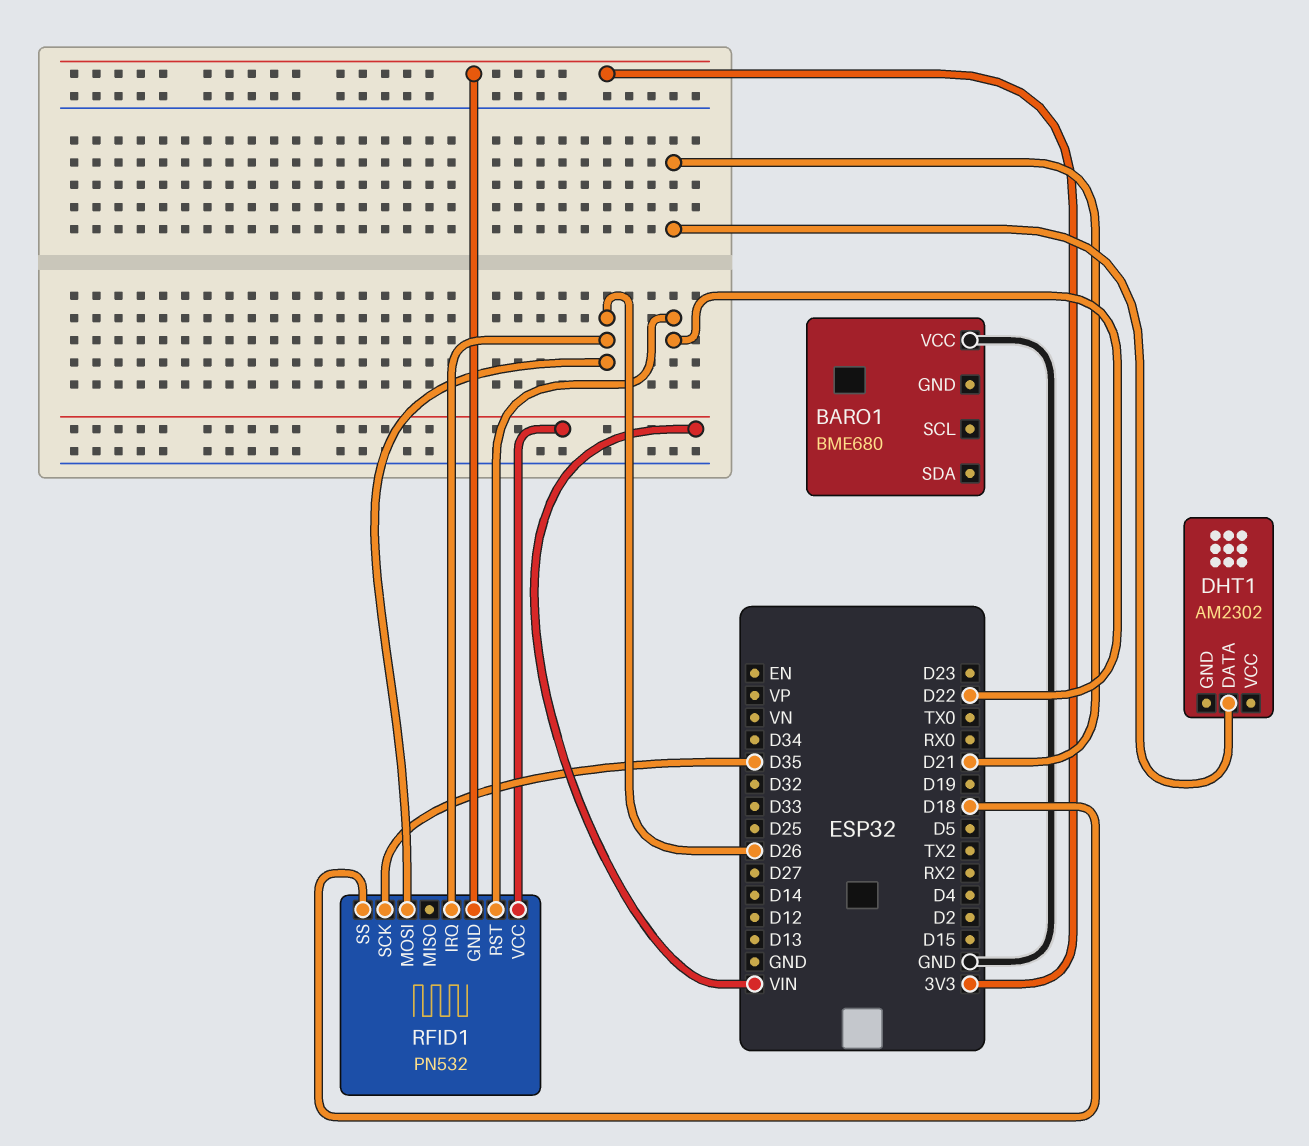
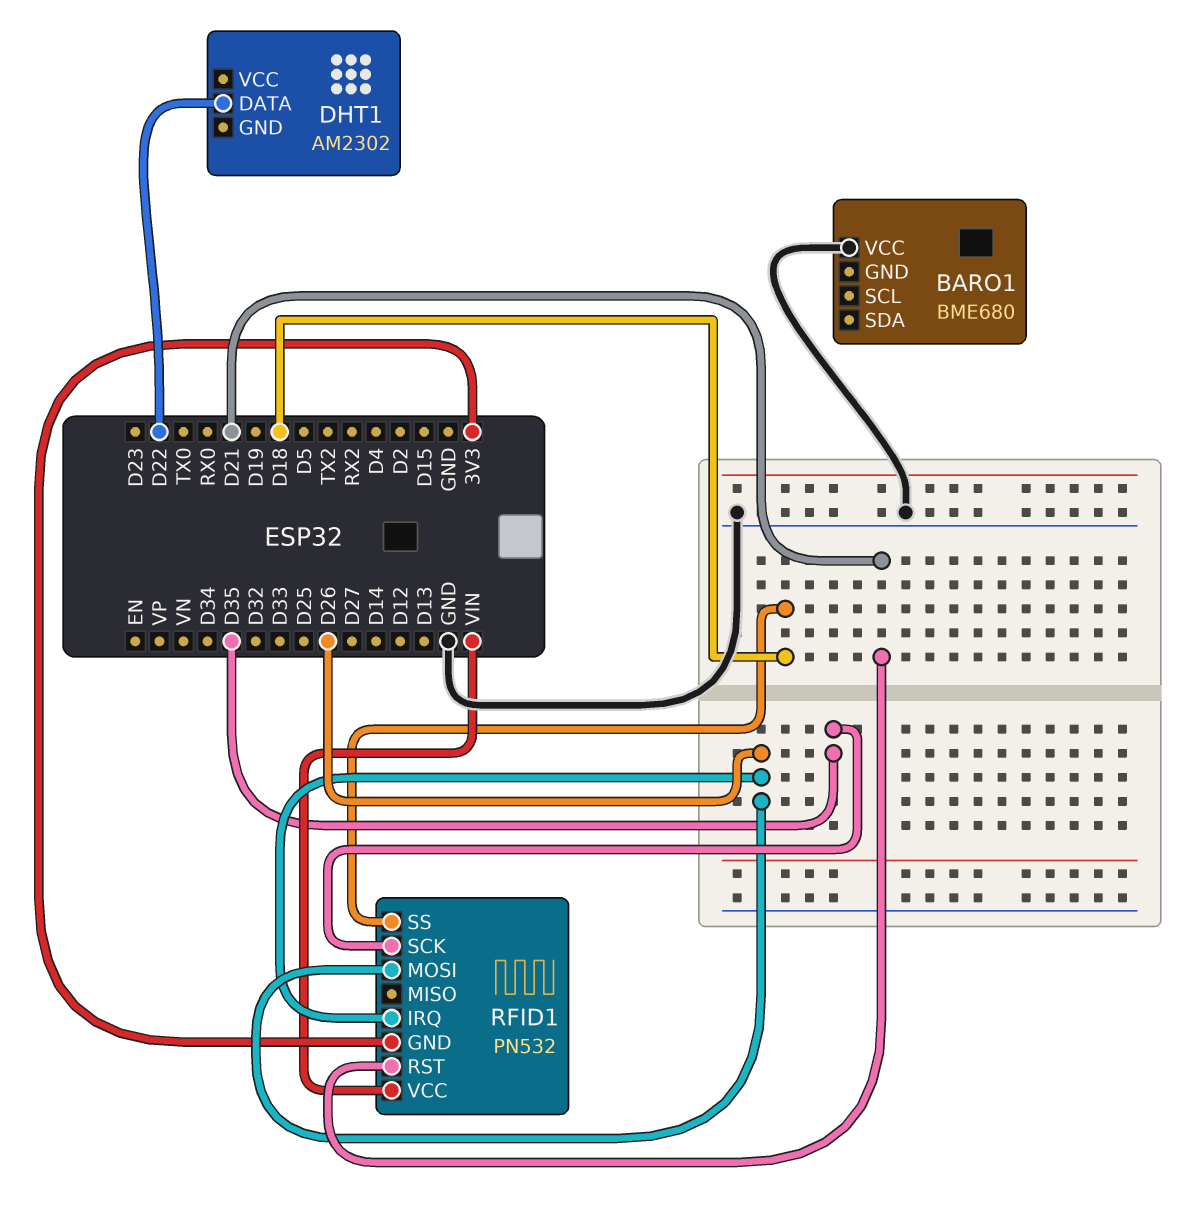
DHT1 pin DATA: D21 -> D22
RFID1 pin RST: D22 -> D21

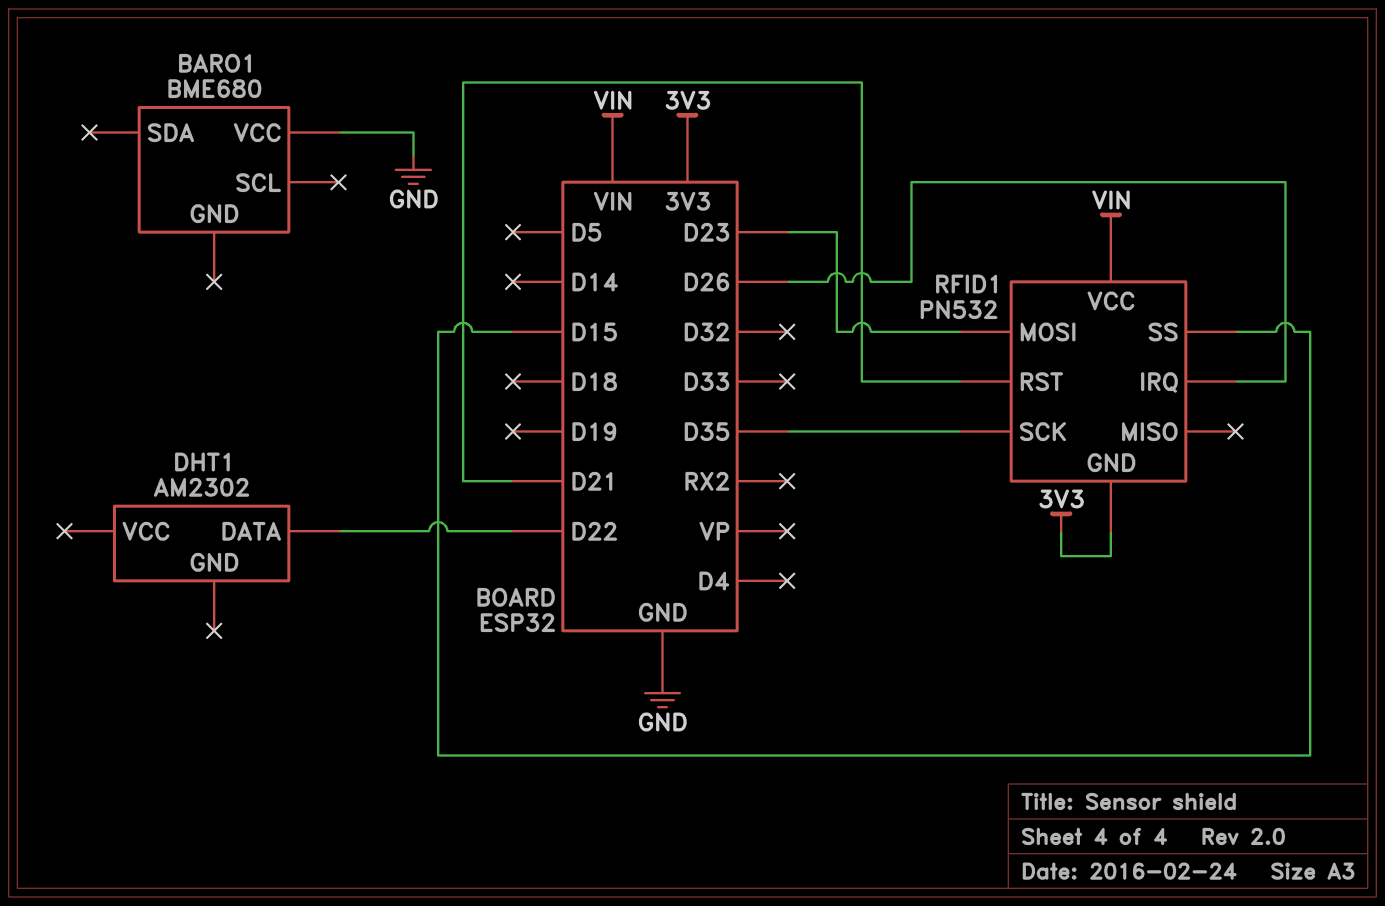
RFID1 pin MOSI: D26 -> D23
RFID1 pin SS: D18 -> D15

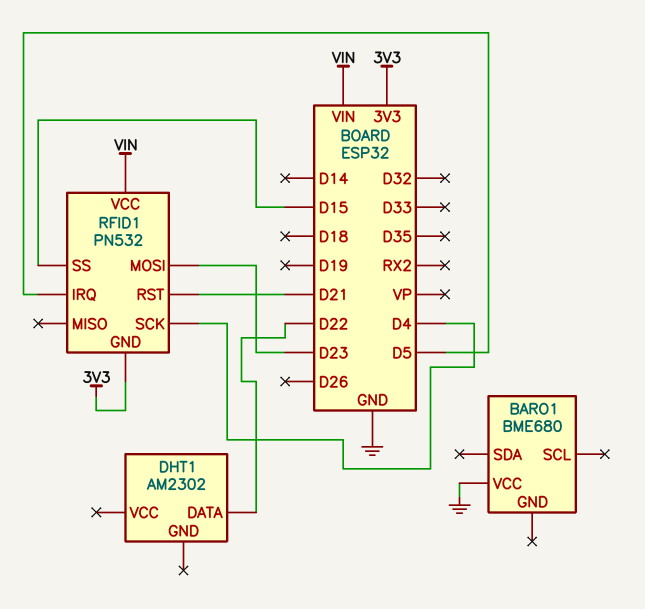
RFID1 pin IRQ: D26 -> D5
RFID1 pin SCK: D35 -> D4

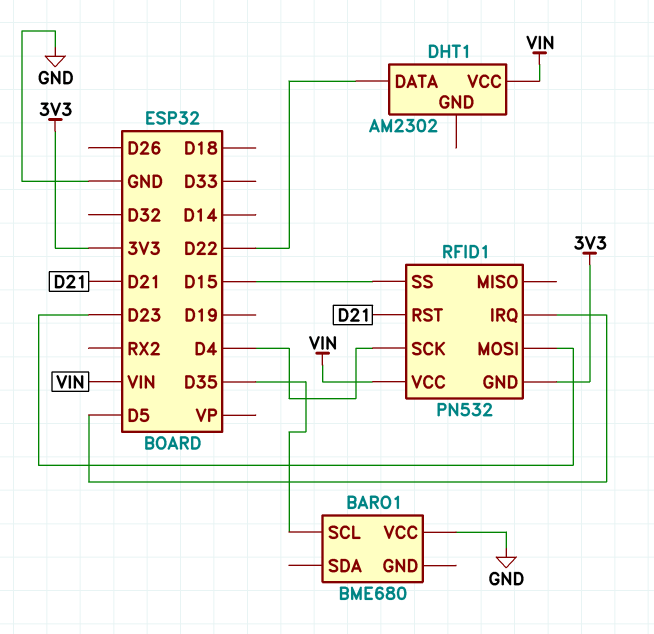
BARO1 pin SCL: none -> D35
DHT1 pin VCC: none -> VIN

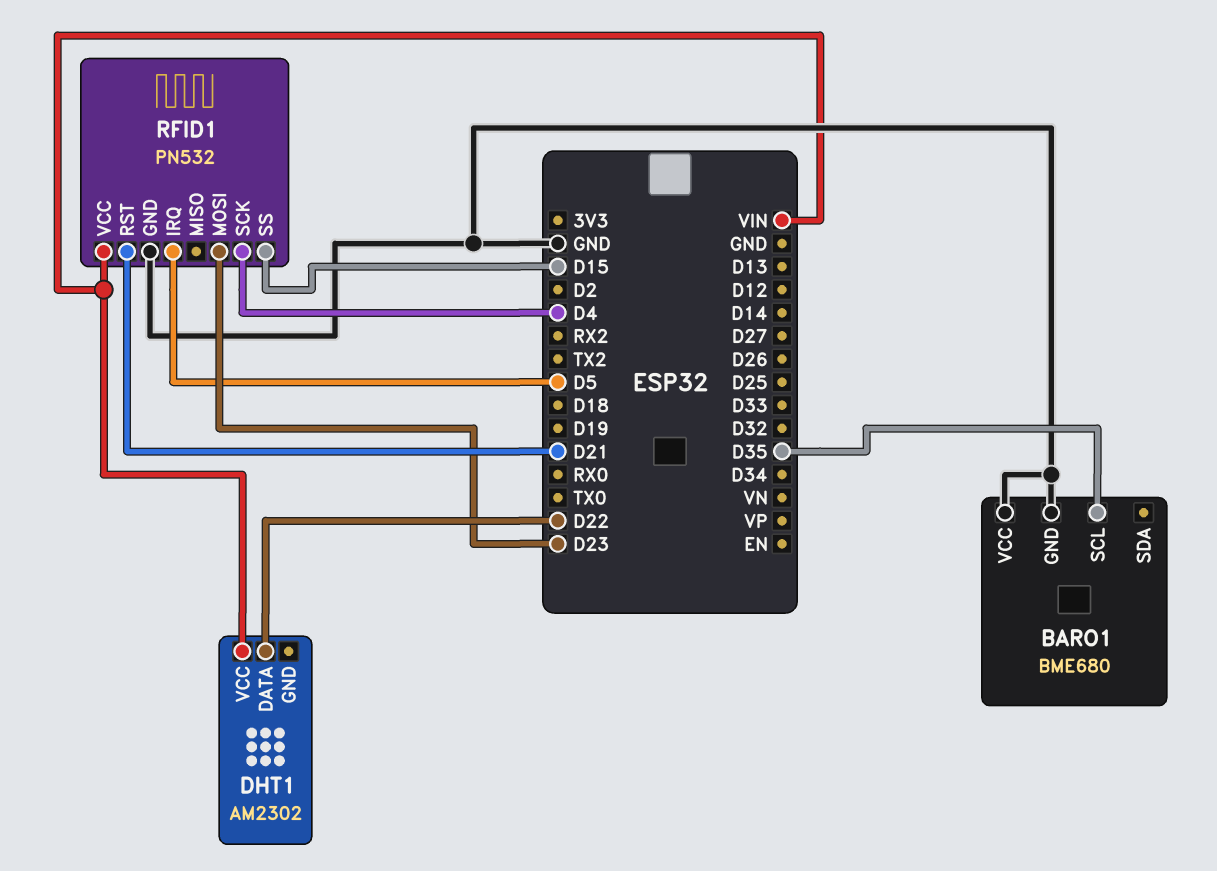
BARO1 pin GND: none -> GND
RFID1 pin GND: 3V3 -> GND

